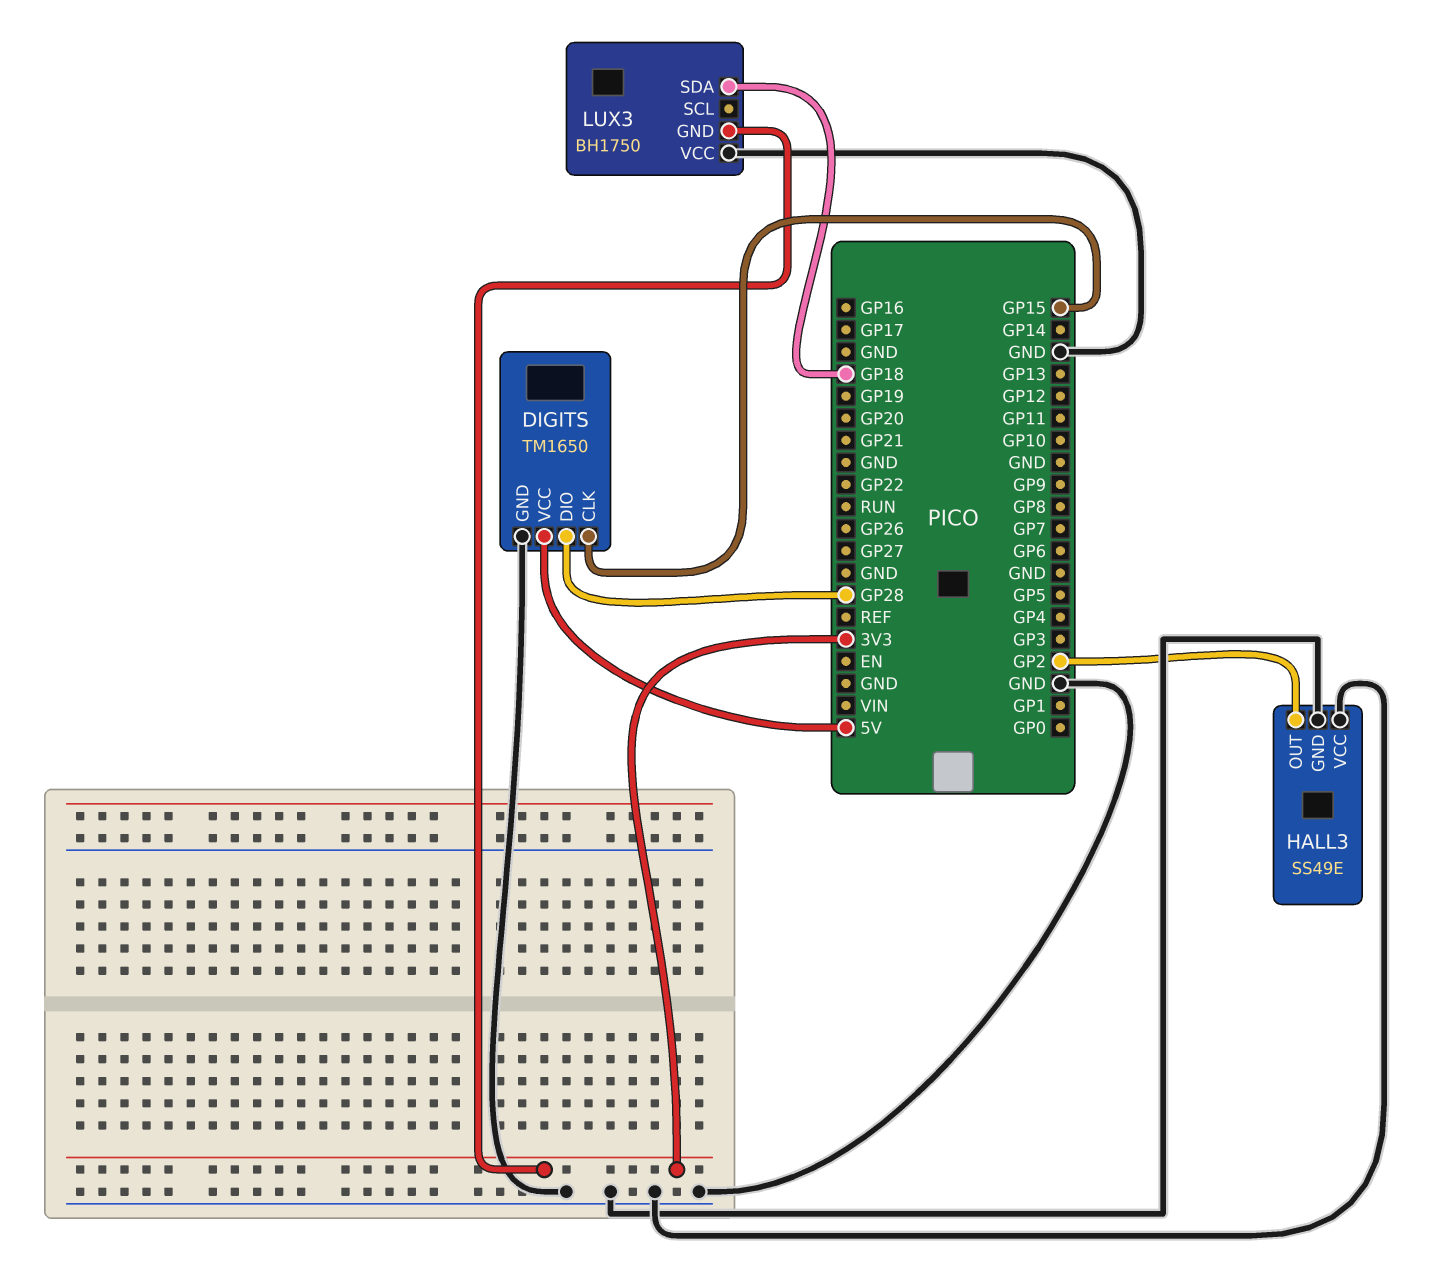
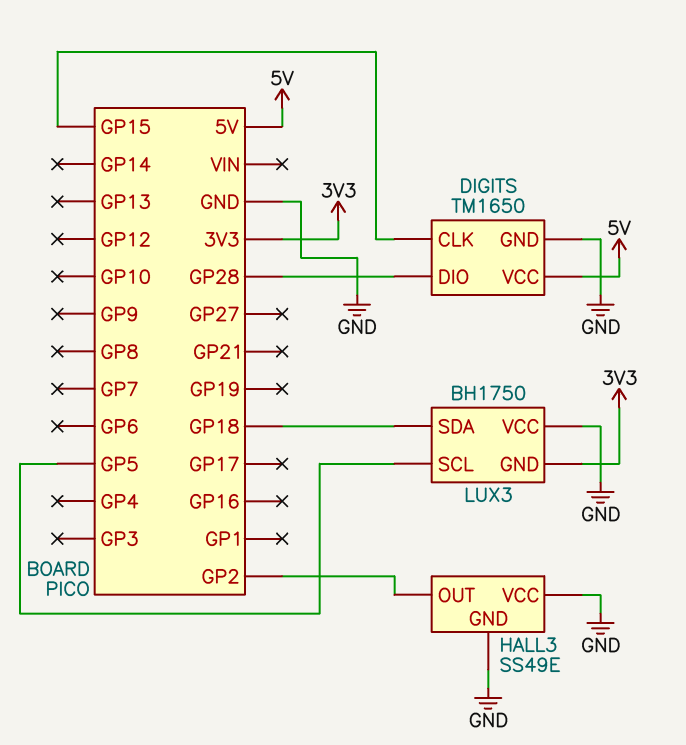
LUX3 pin SCL: none -> GP5

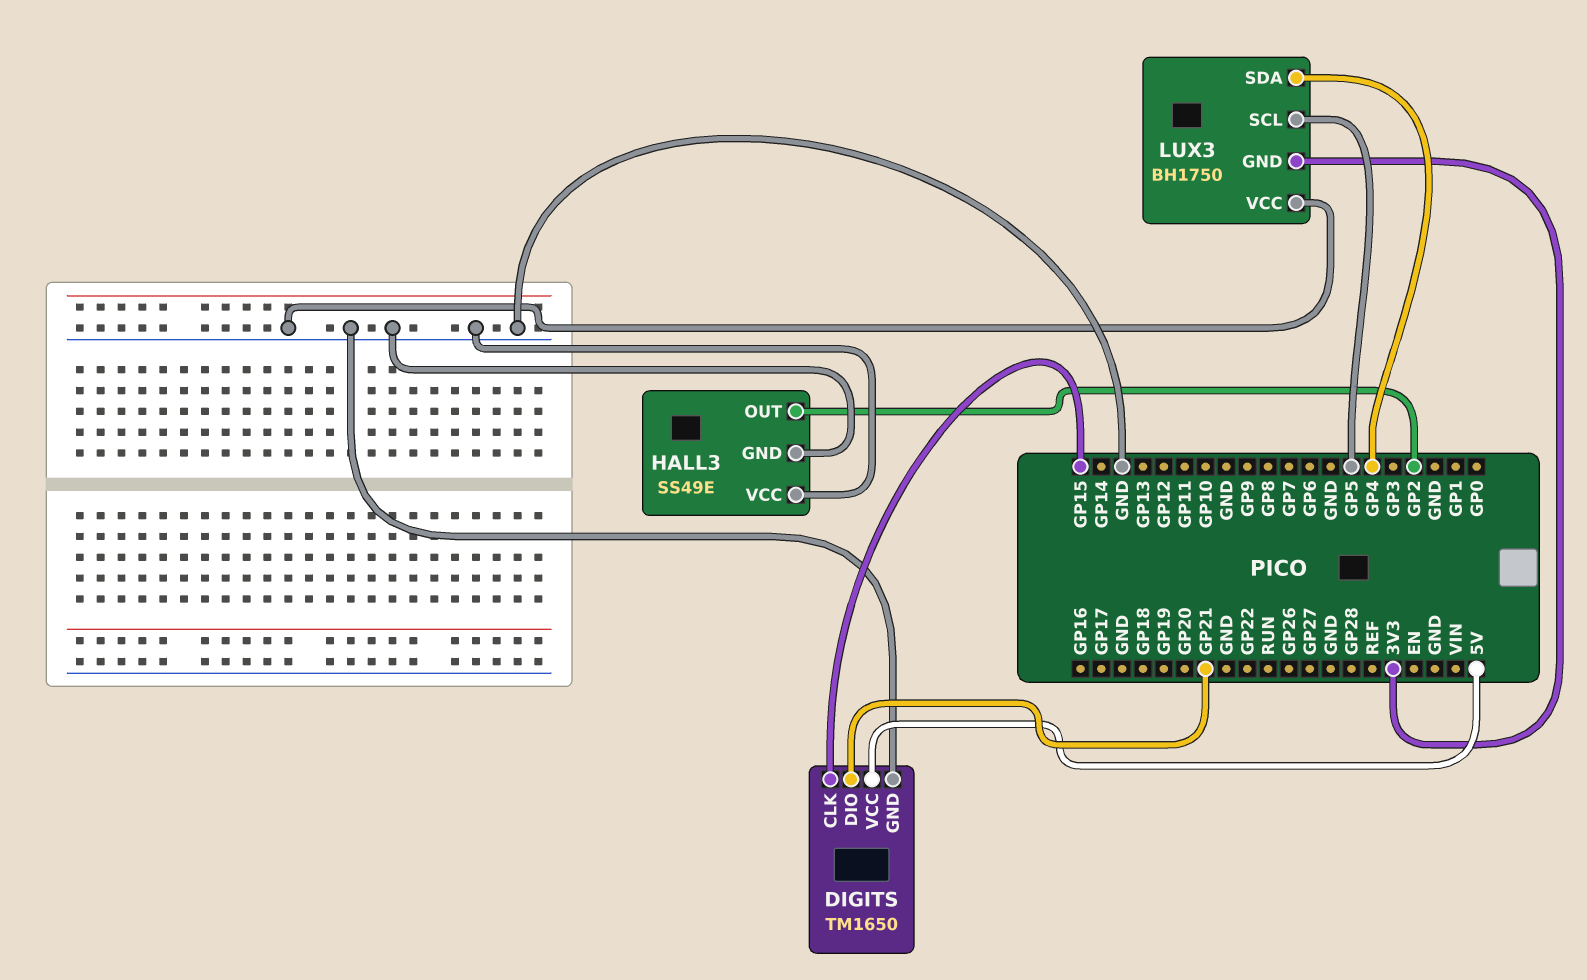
DIGITS pin DIO: GP28 -> GP21
LUX3 pin SDA: GP18 -> GP4

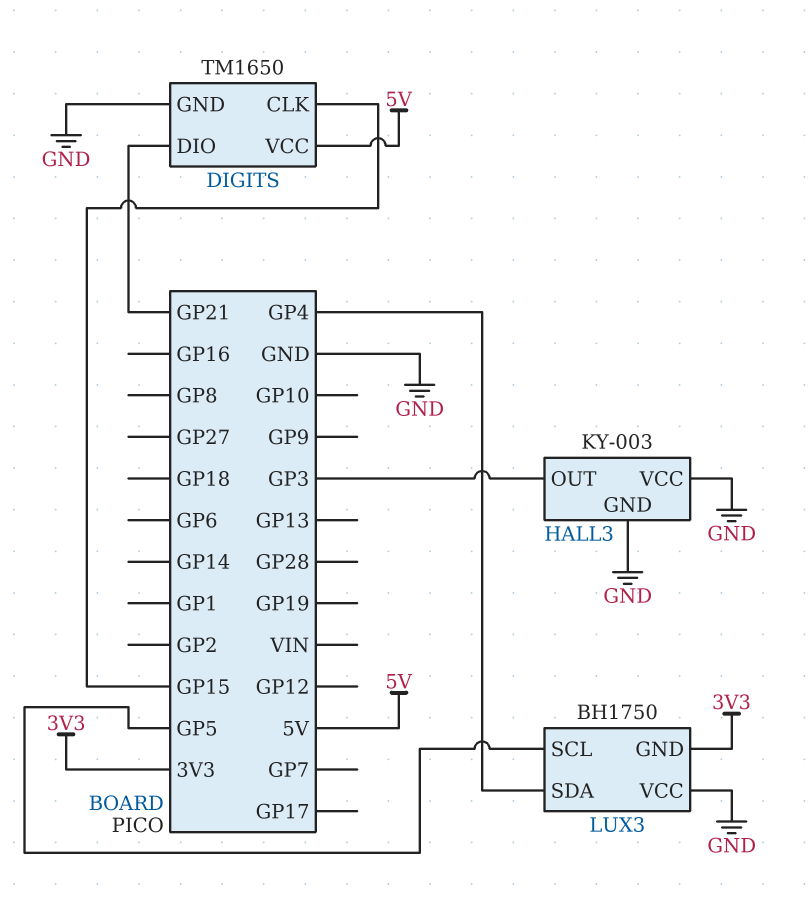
HALL3: SS49E -> KY-003
HALL3 pin OUT: GP2 -> GP3

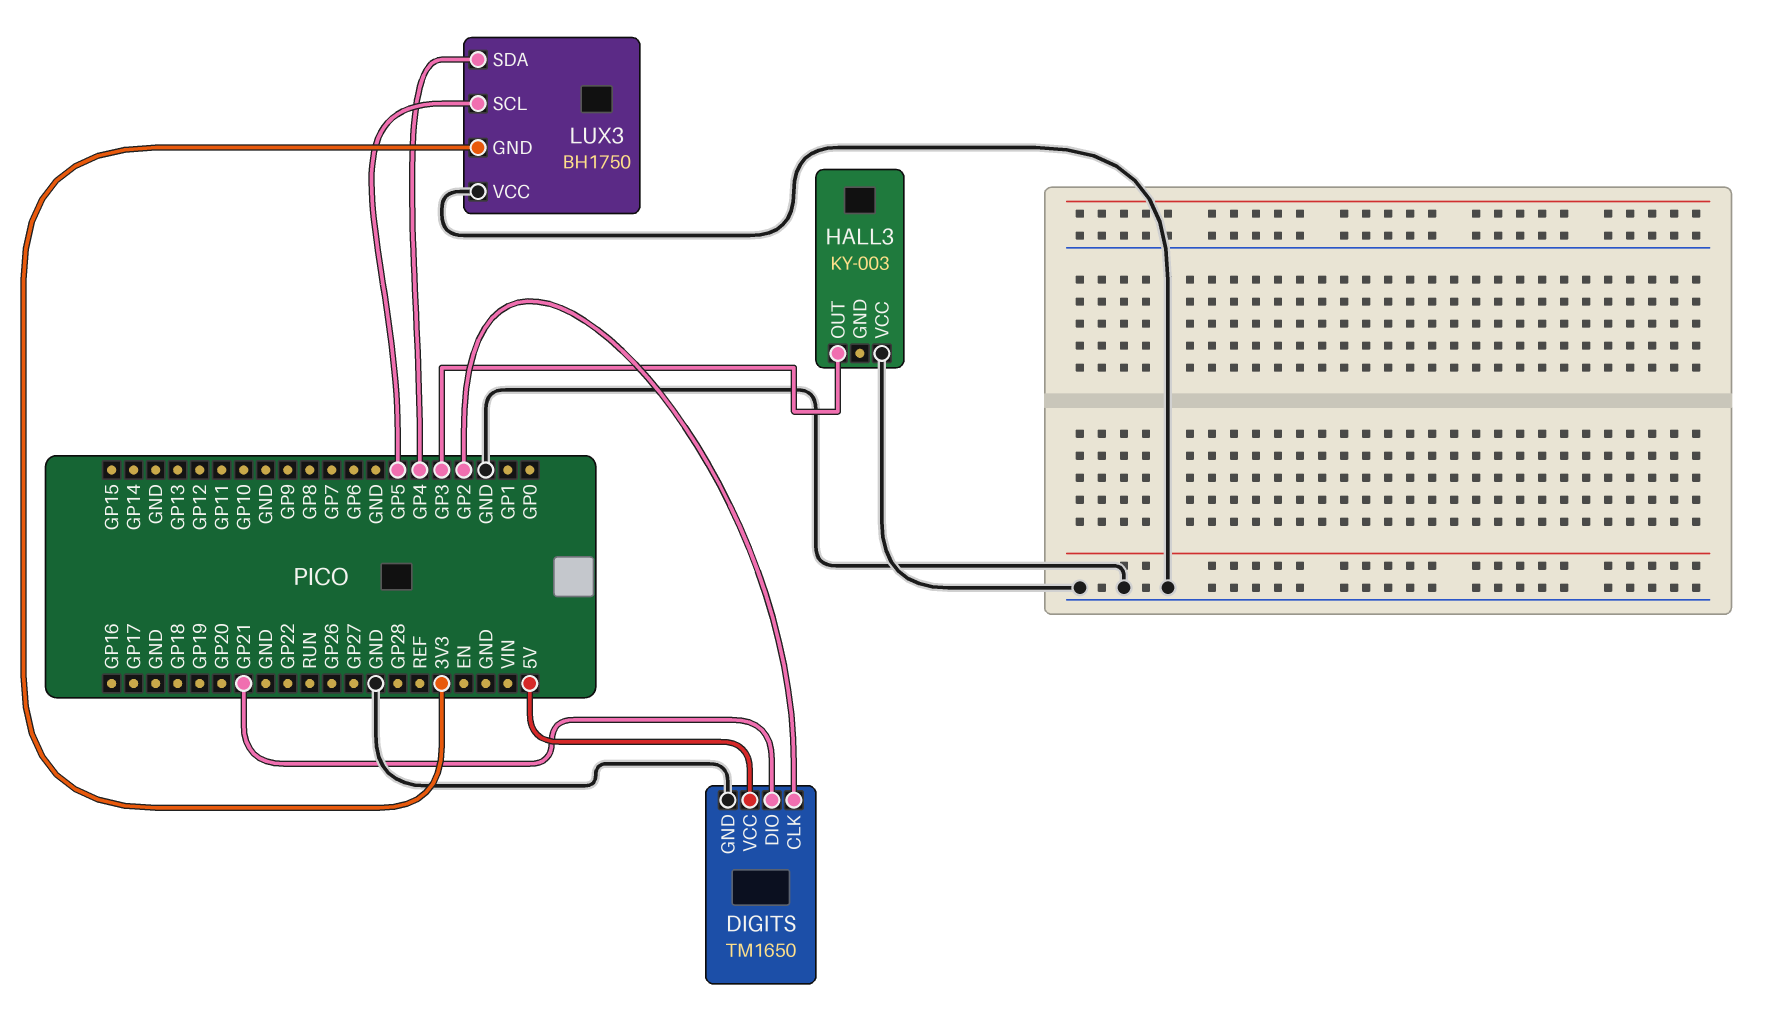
DIGITS pin CLK: GP15 -> GP2
HALL3 pin GND: GND -> none

